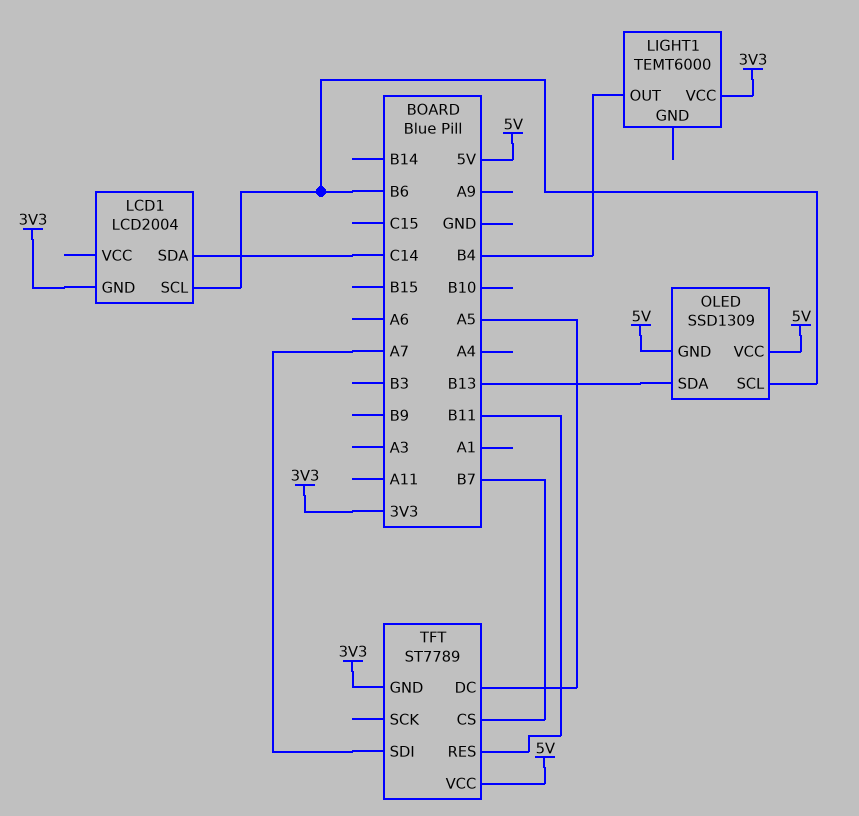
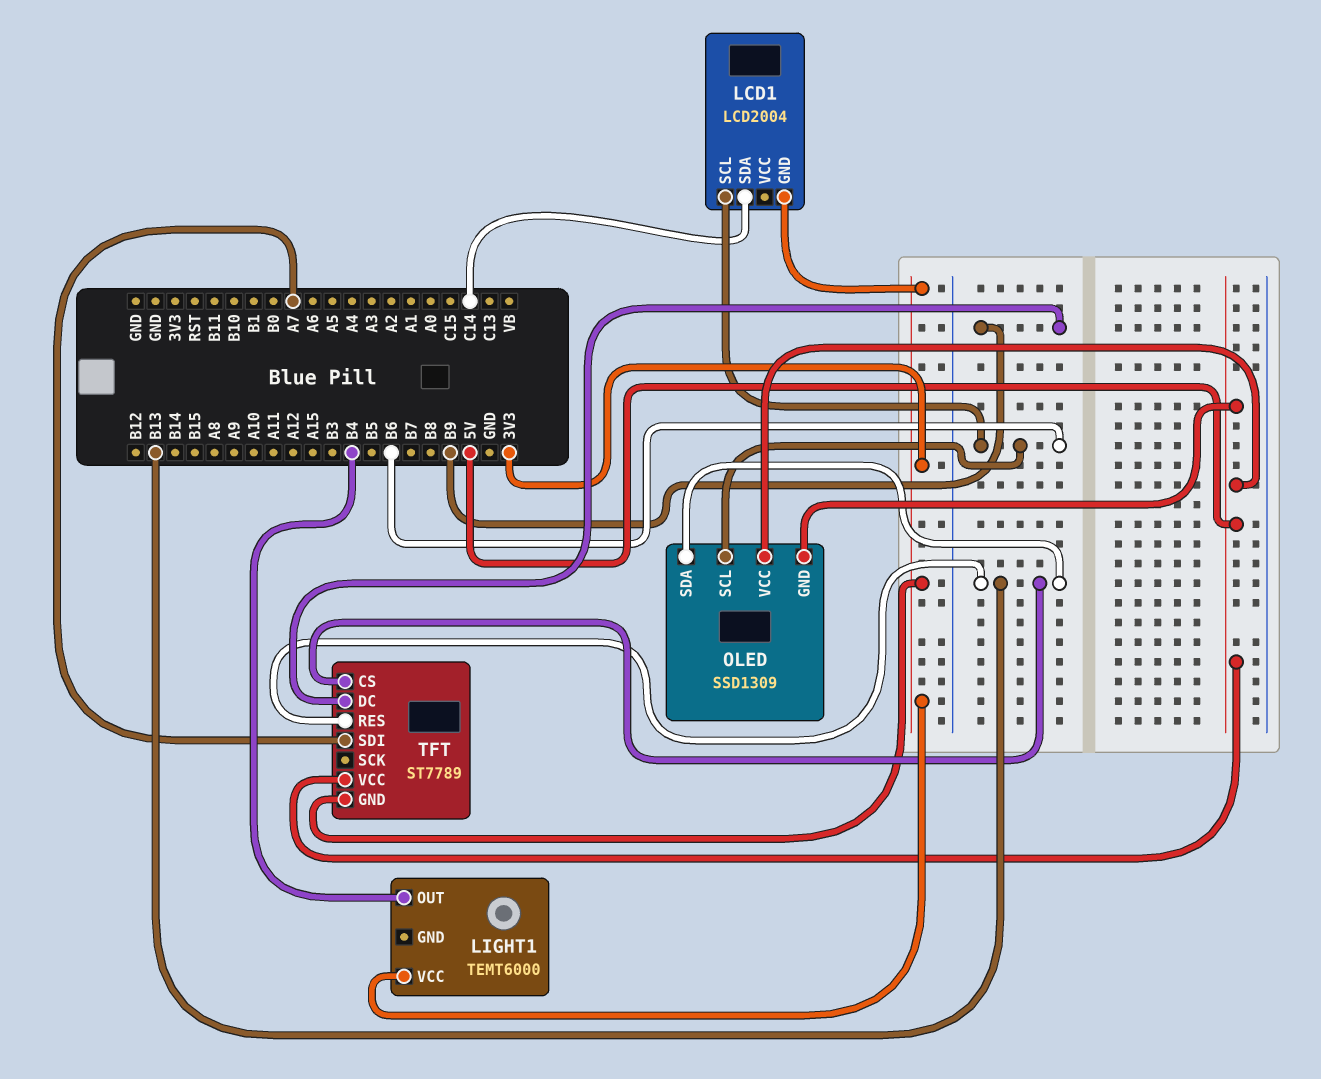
TFT pin CS: B7 -> B13
TFT pin DC: A5 -> B9
TFT pin RES: B11 -> B13

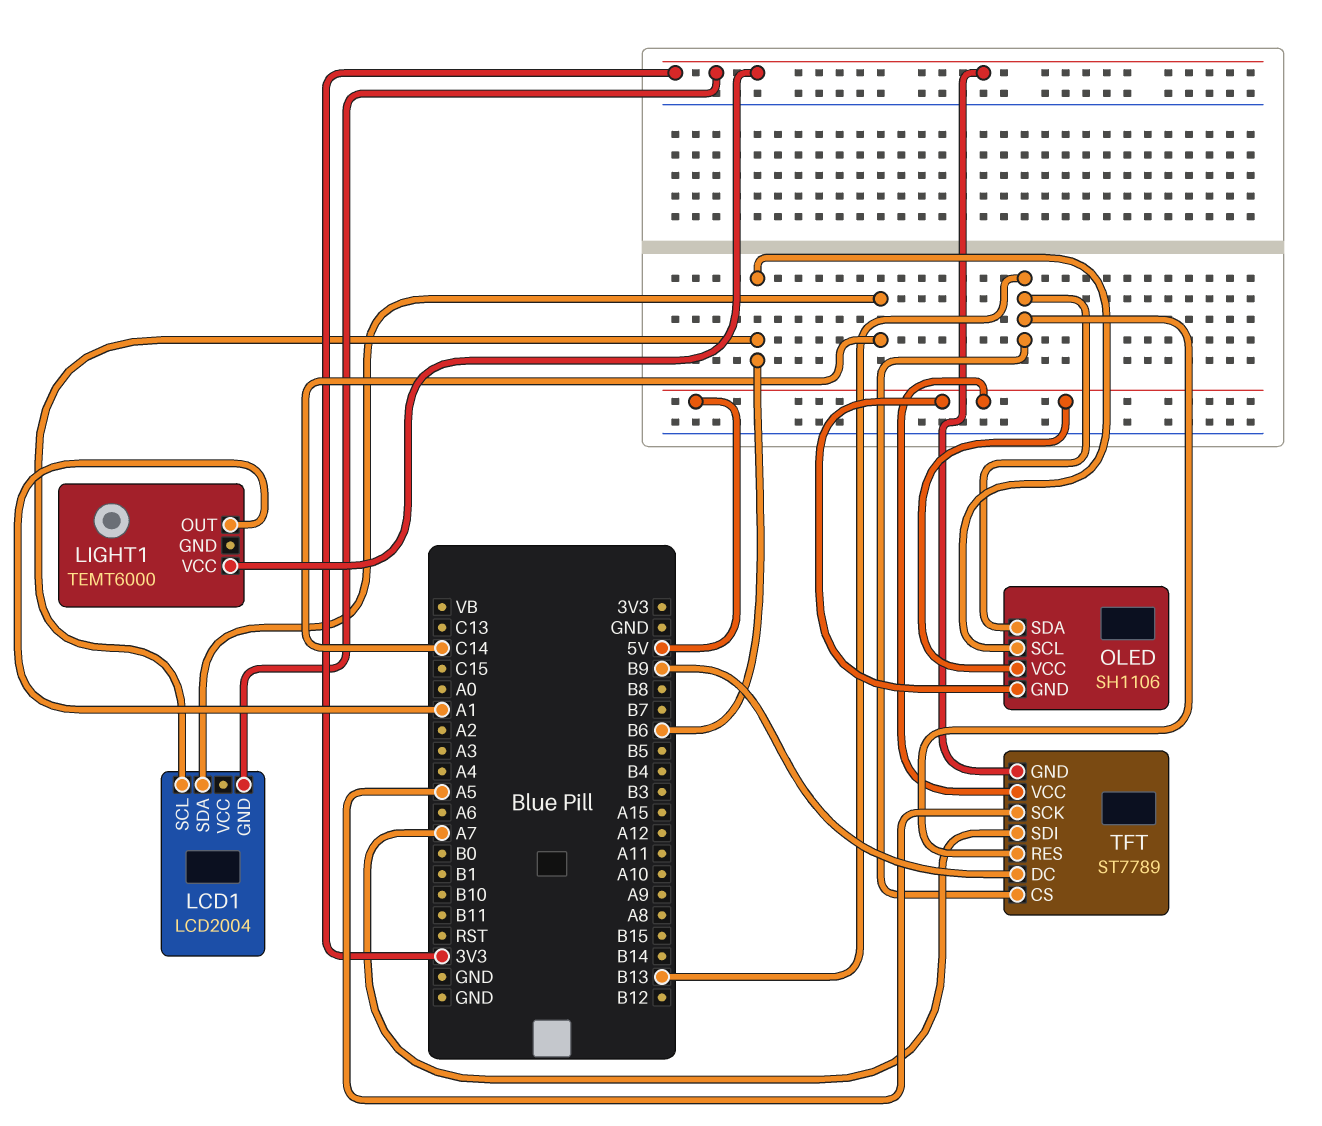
LIGHT1 pin OUT: B4 -> A1
OLED: SSD1309 -> SH1106
TFT pin SCK: none -> A5

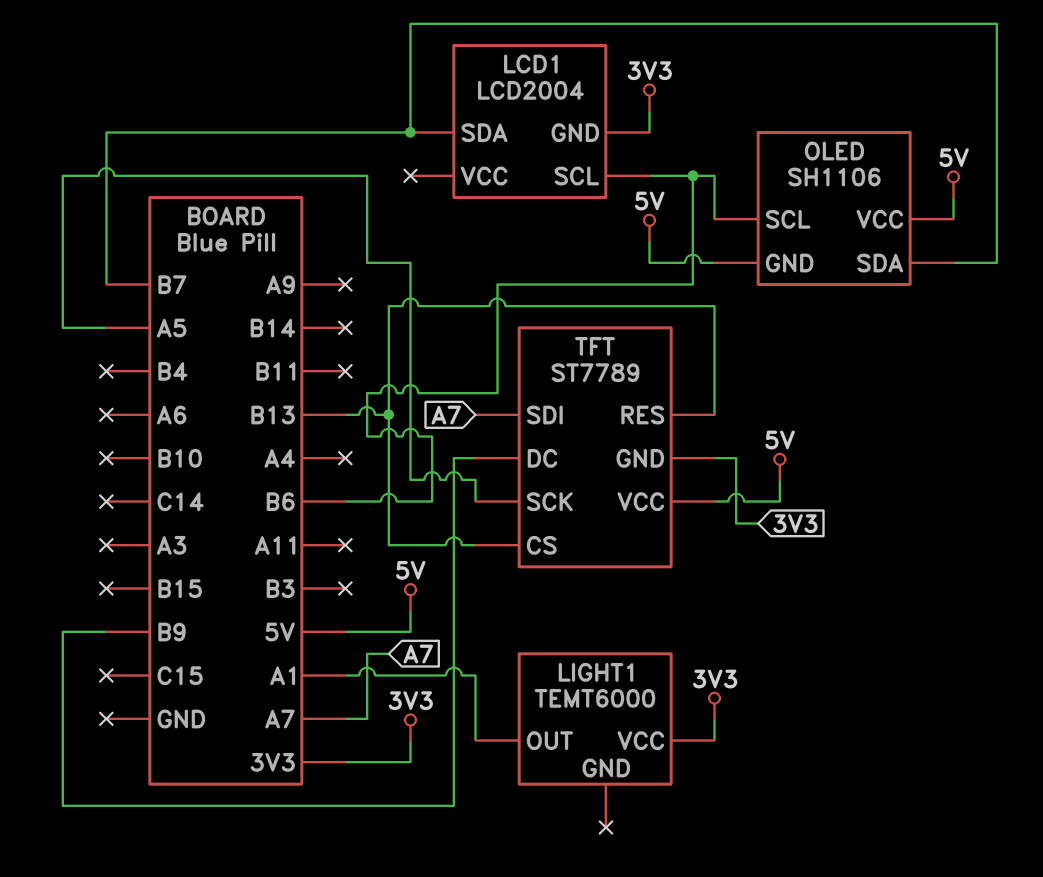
LCD1 pin SDA: C14 -> B7
OLED pin SDA: B13 -> B7

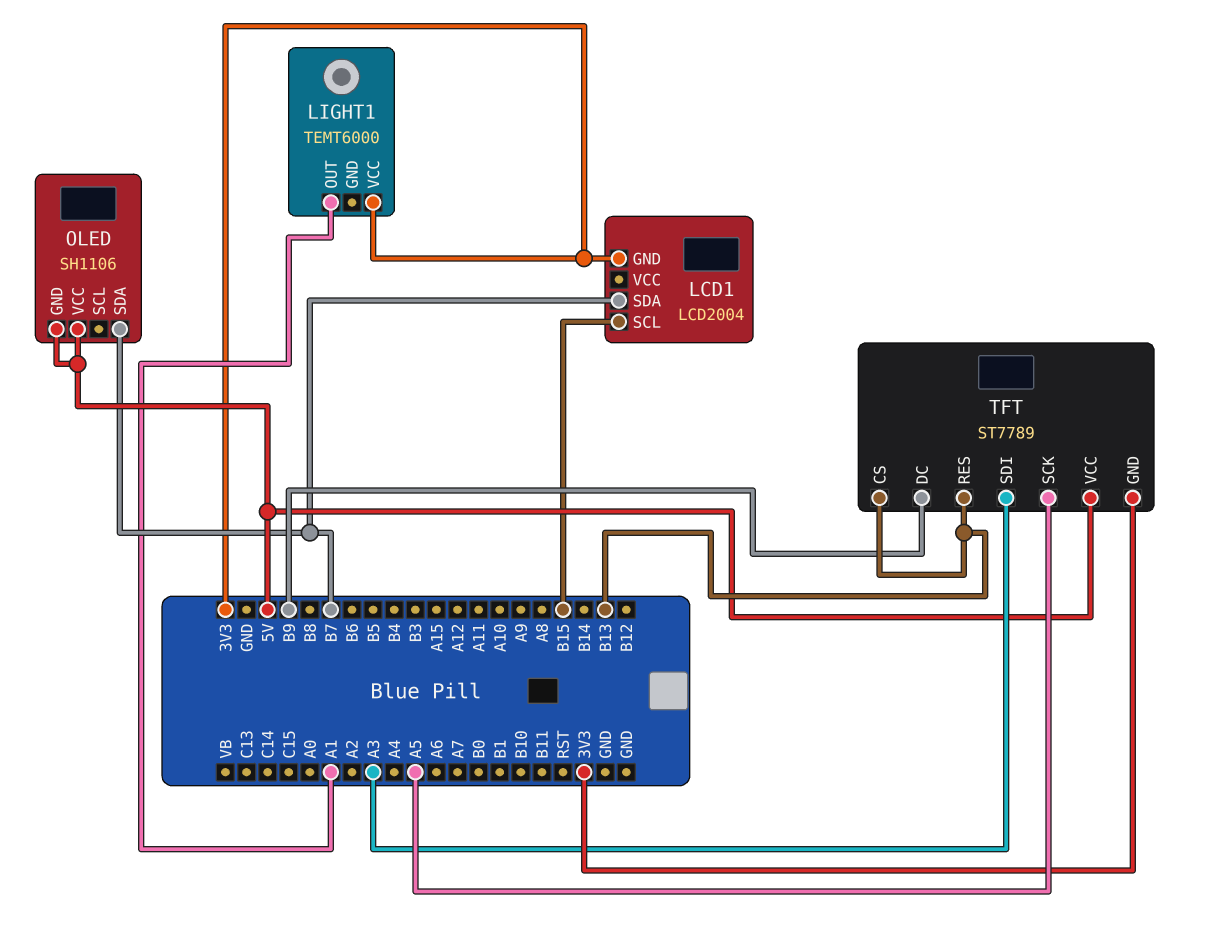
LCD1 pin SCL: B6 -> B15
OLED pin SCL: B6 -> none
TFT pin SDI: A7 -> A3

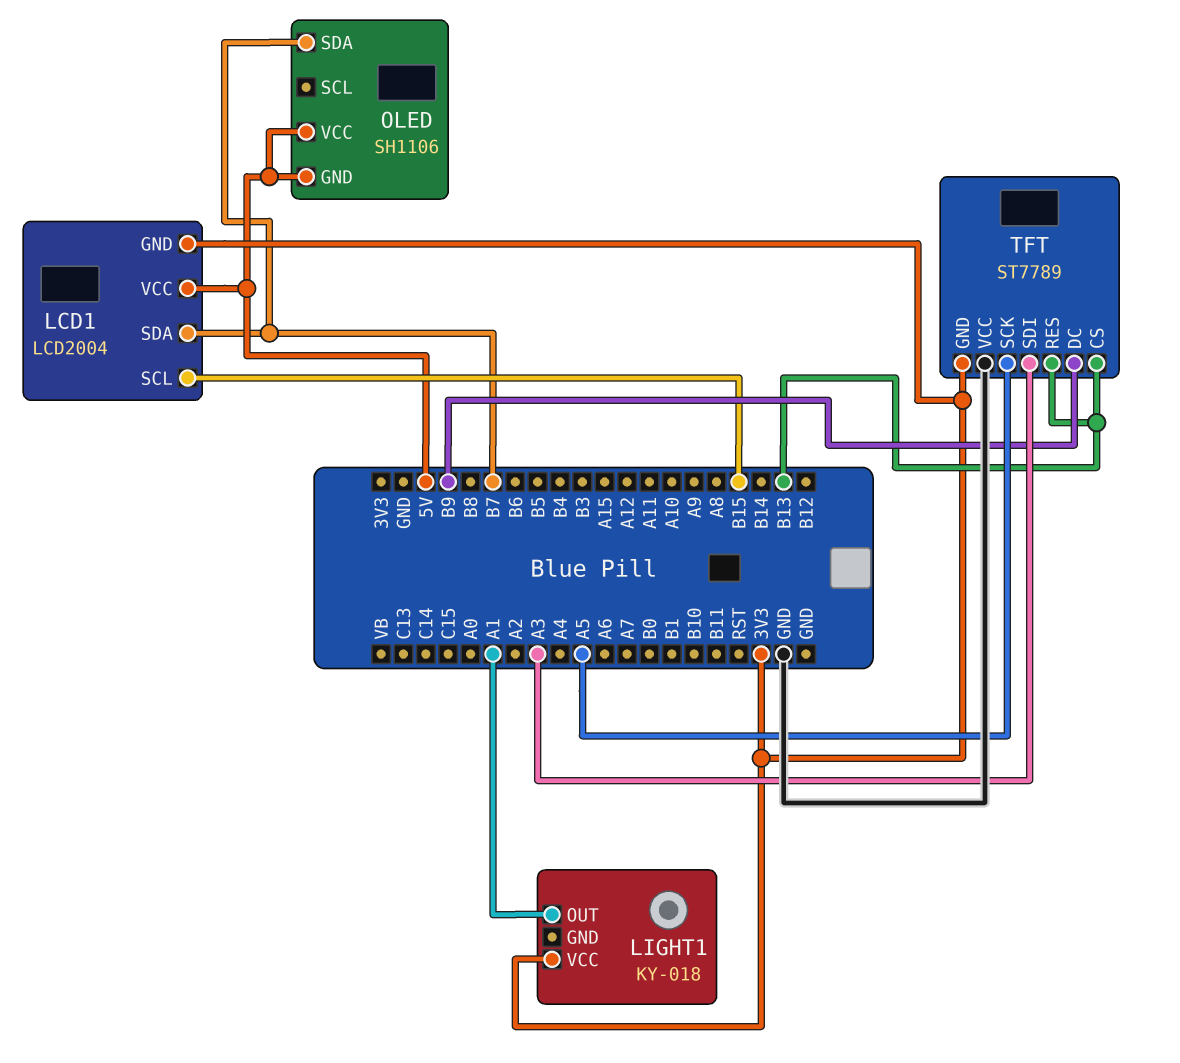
LCD1 pin VCC: none -> 5V
LIGHT1: TEMT6000 -> KY-018
TFT pin VCC: 5V -> GND

